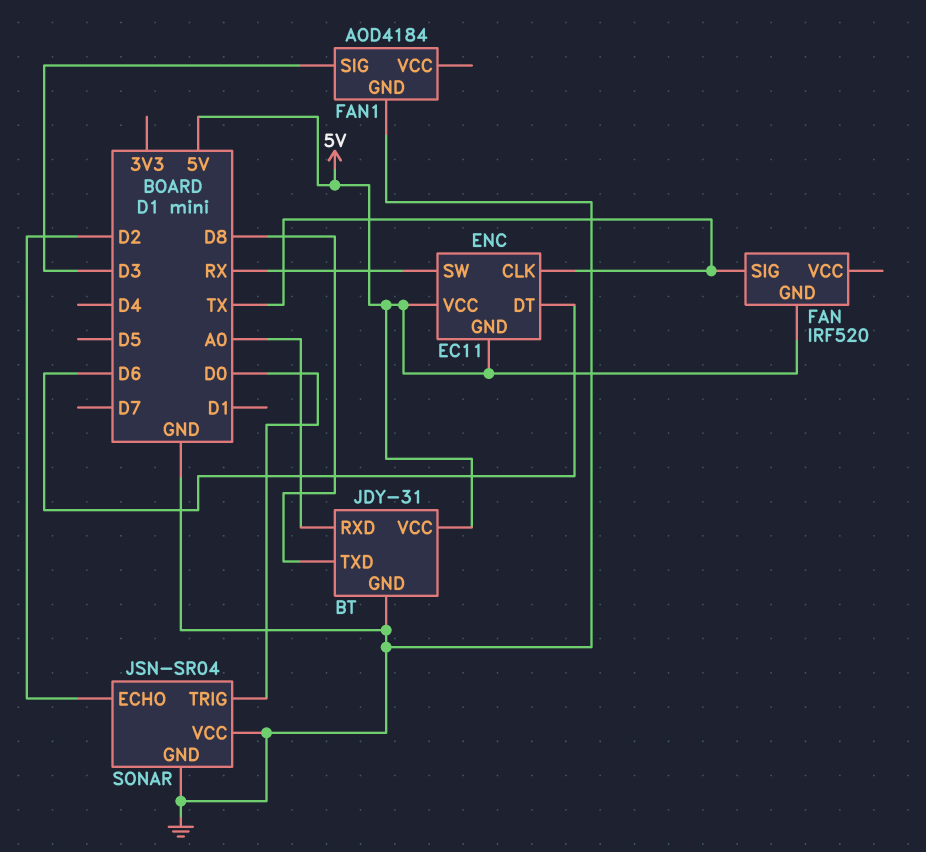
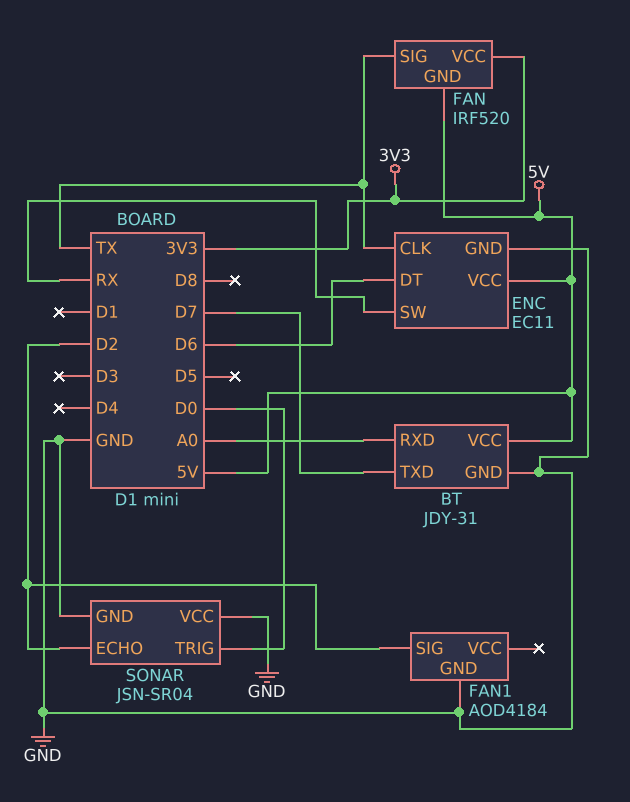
BT pin TXD: D8 -> D7
ENC pin GND: 5V -> GND
FAN pin VCC: none -> 3V3
FAN1 pin SIG: D3 -> D2

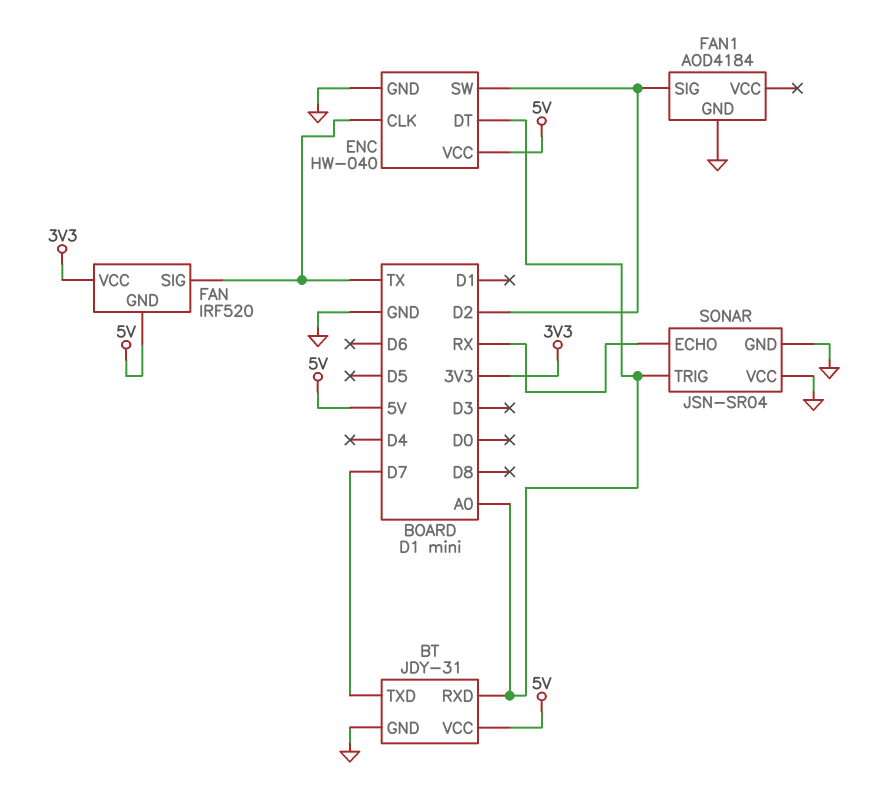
ENC: EC11 -> HW-040
ENC pin DT: D6 -> A0
ENC pin SW: RX -> D2
SONAR pin ECHO: D2 -> RX
SONAR pin TRIG: D0 -> A0

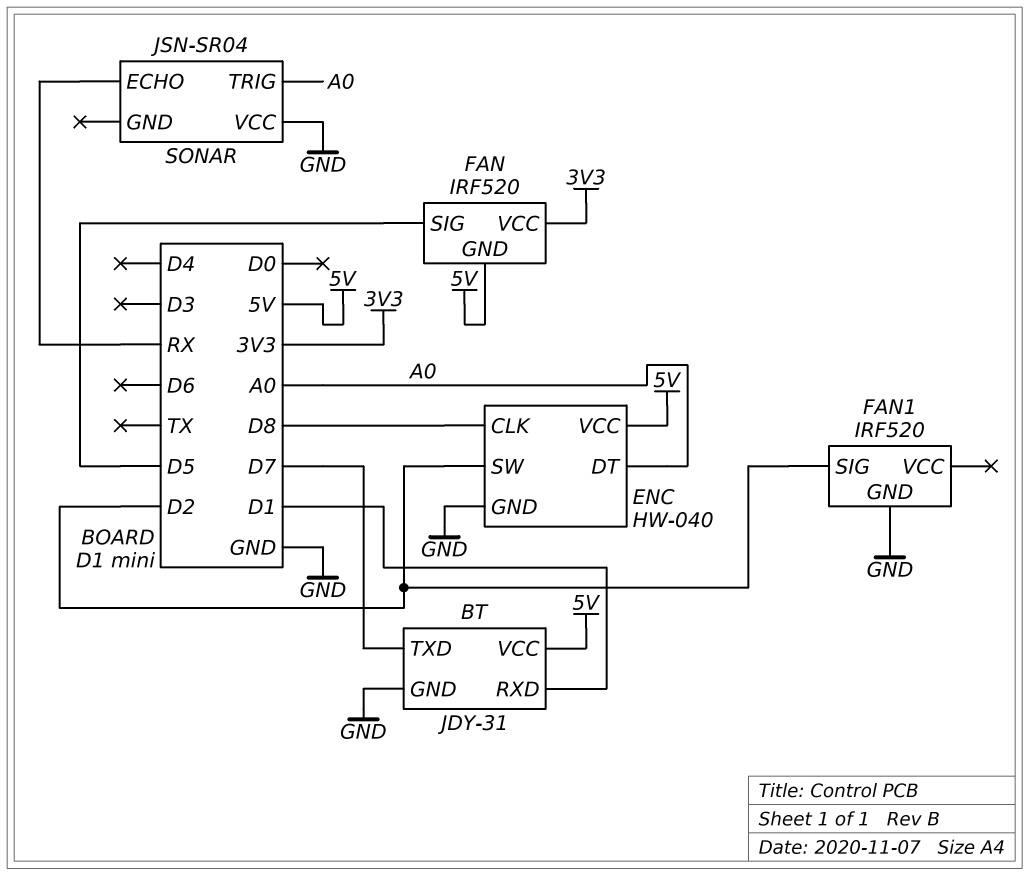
BT pin RXD: A0 -> D1
ENC pin CLK: TX -> D8
FAN pin SIG: TX -> D5
FAN1: AOD4184 -> IRF520
SONAR pin GND: GND -> none

